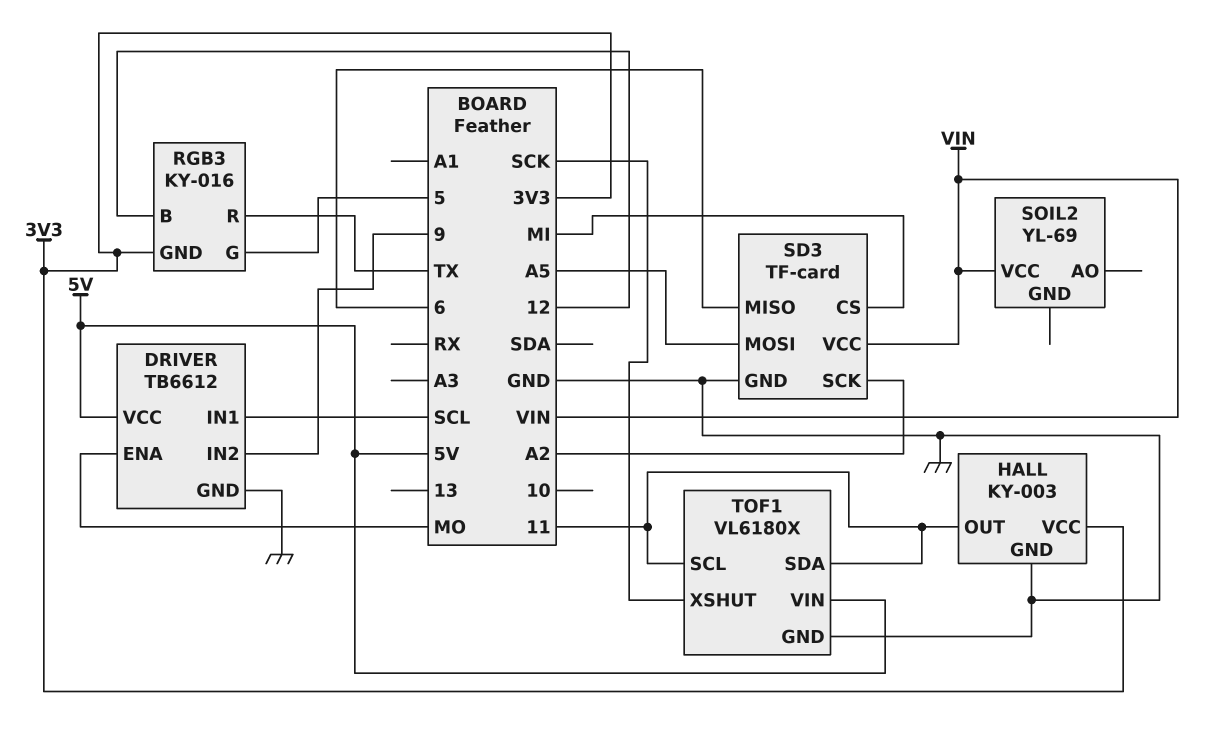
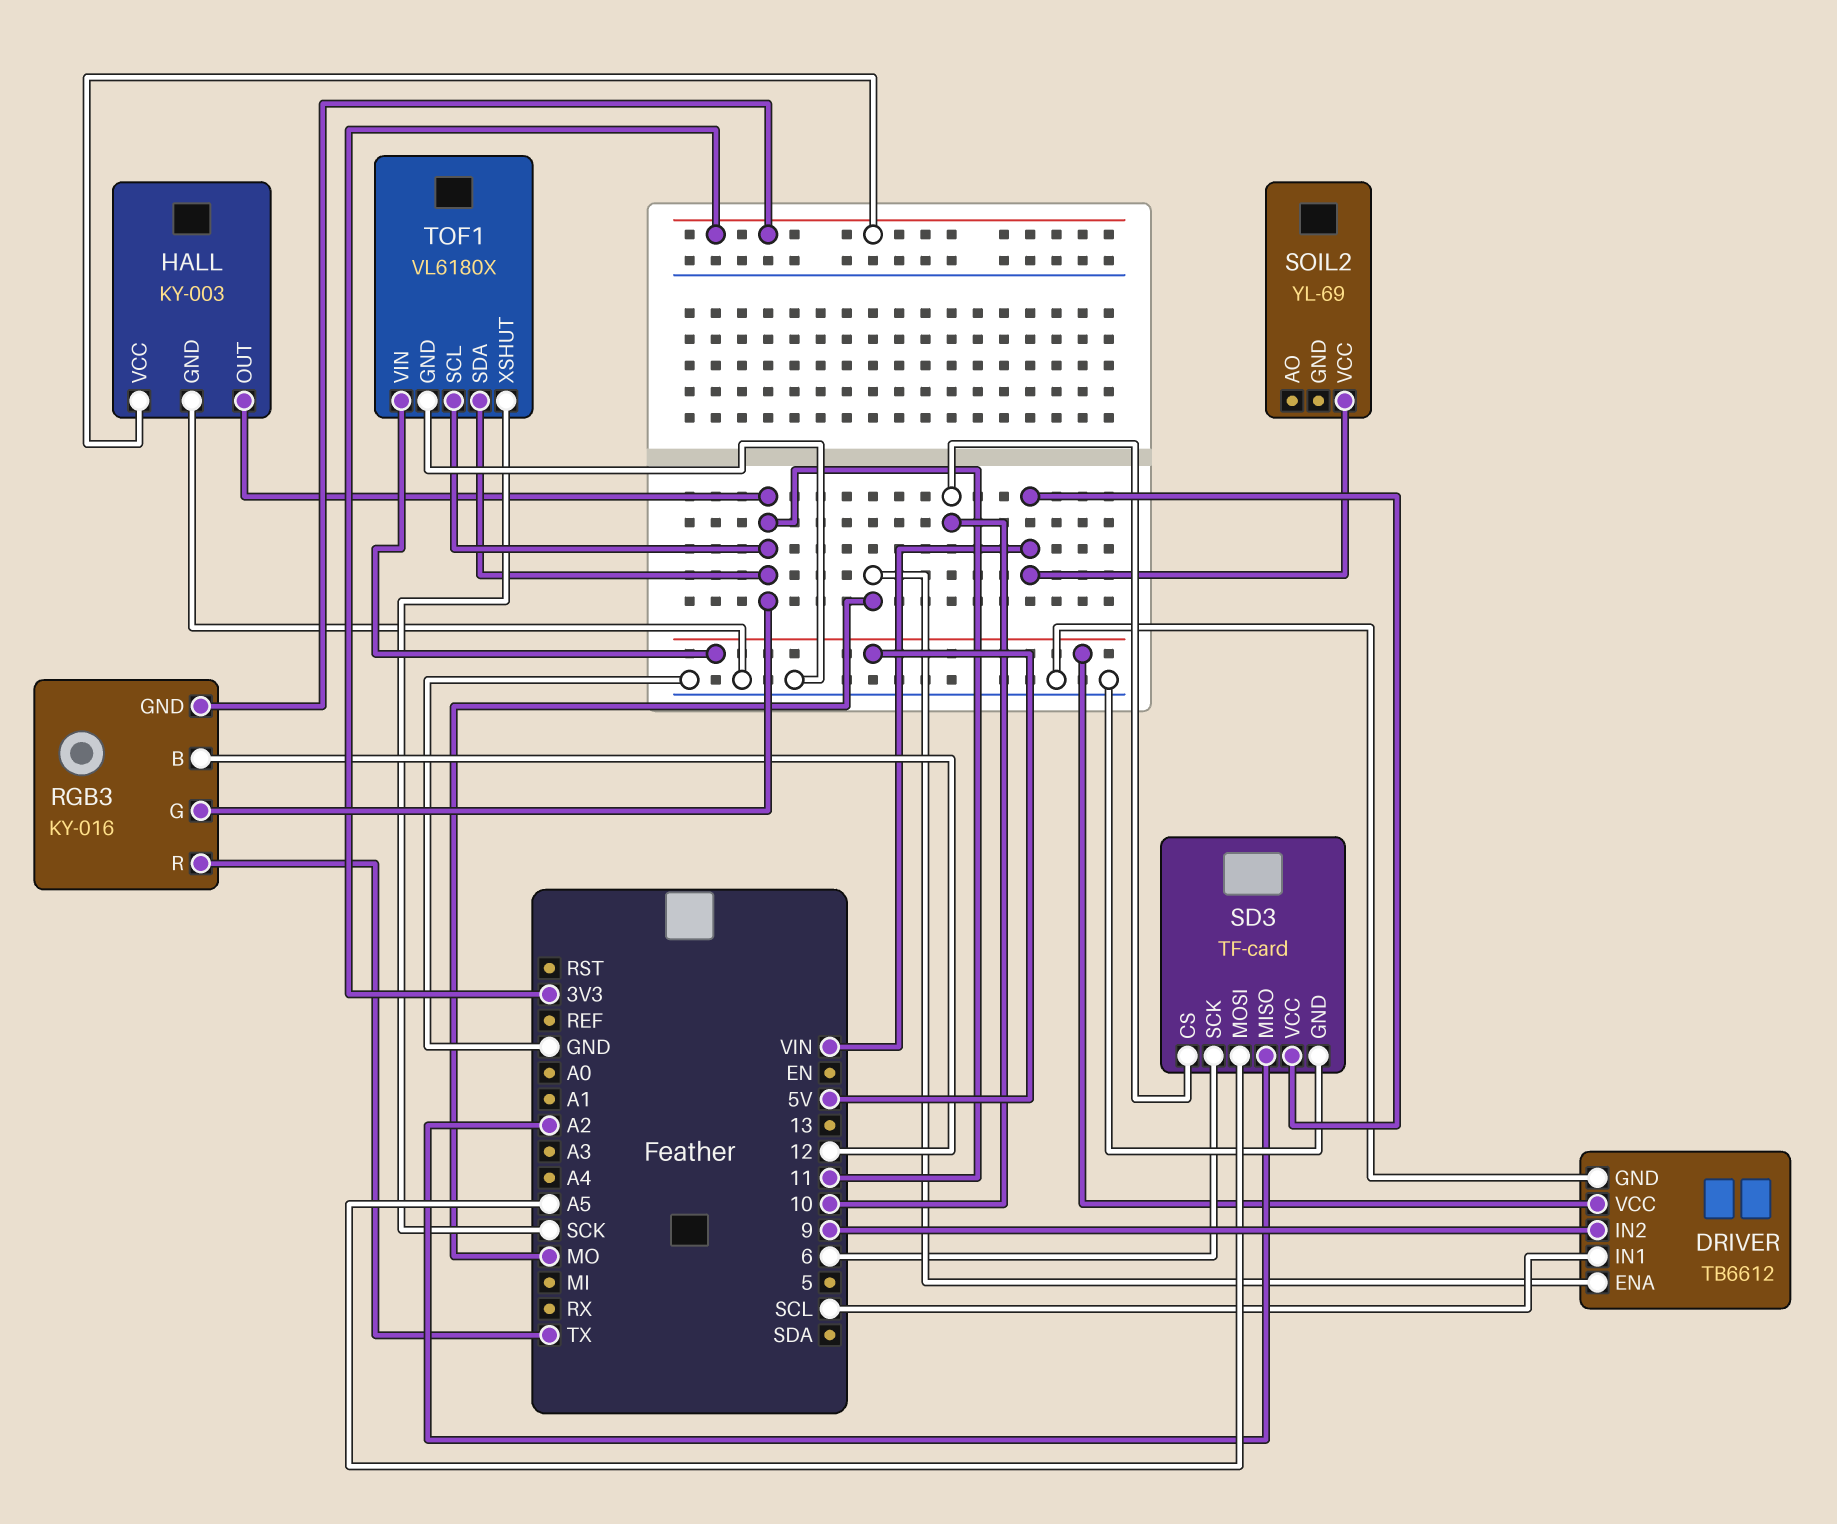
RGB3 pin G: 5 -> 11
SD3 pin CS: MI -> 10
SD3 pin MISO: 6 -> A2
SD3 pin SCK: A2 -> 6

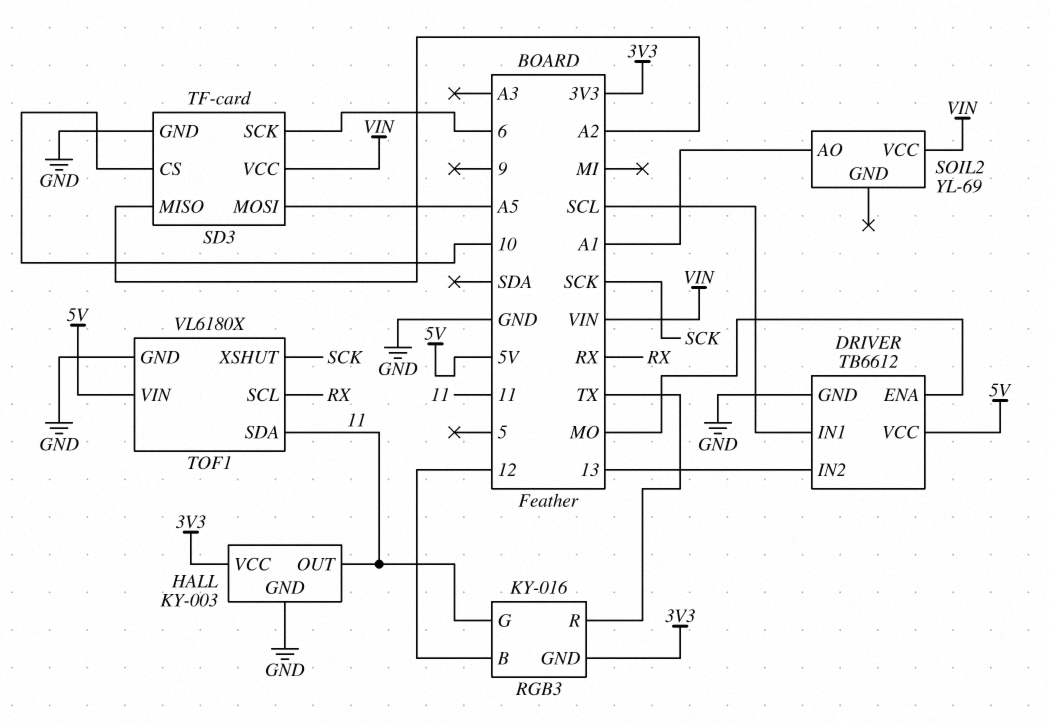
DRIVER pin IN2: 9 -> 13
SOIL2 pin AO: none -> A1
TOF1 pin SCL: 11 -> RX

